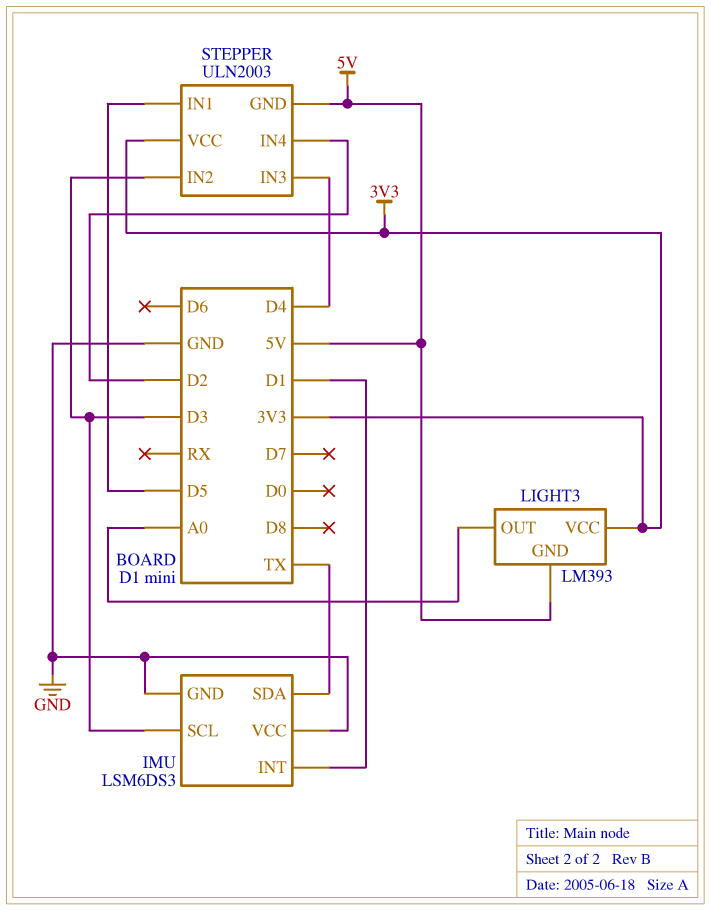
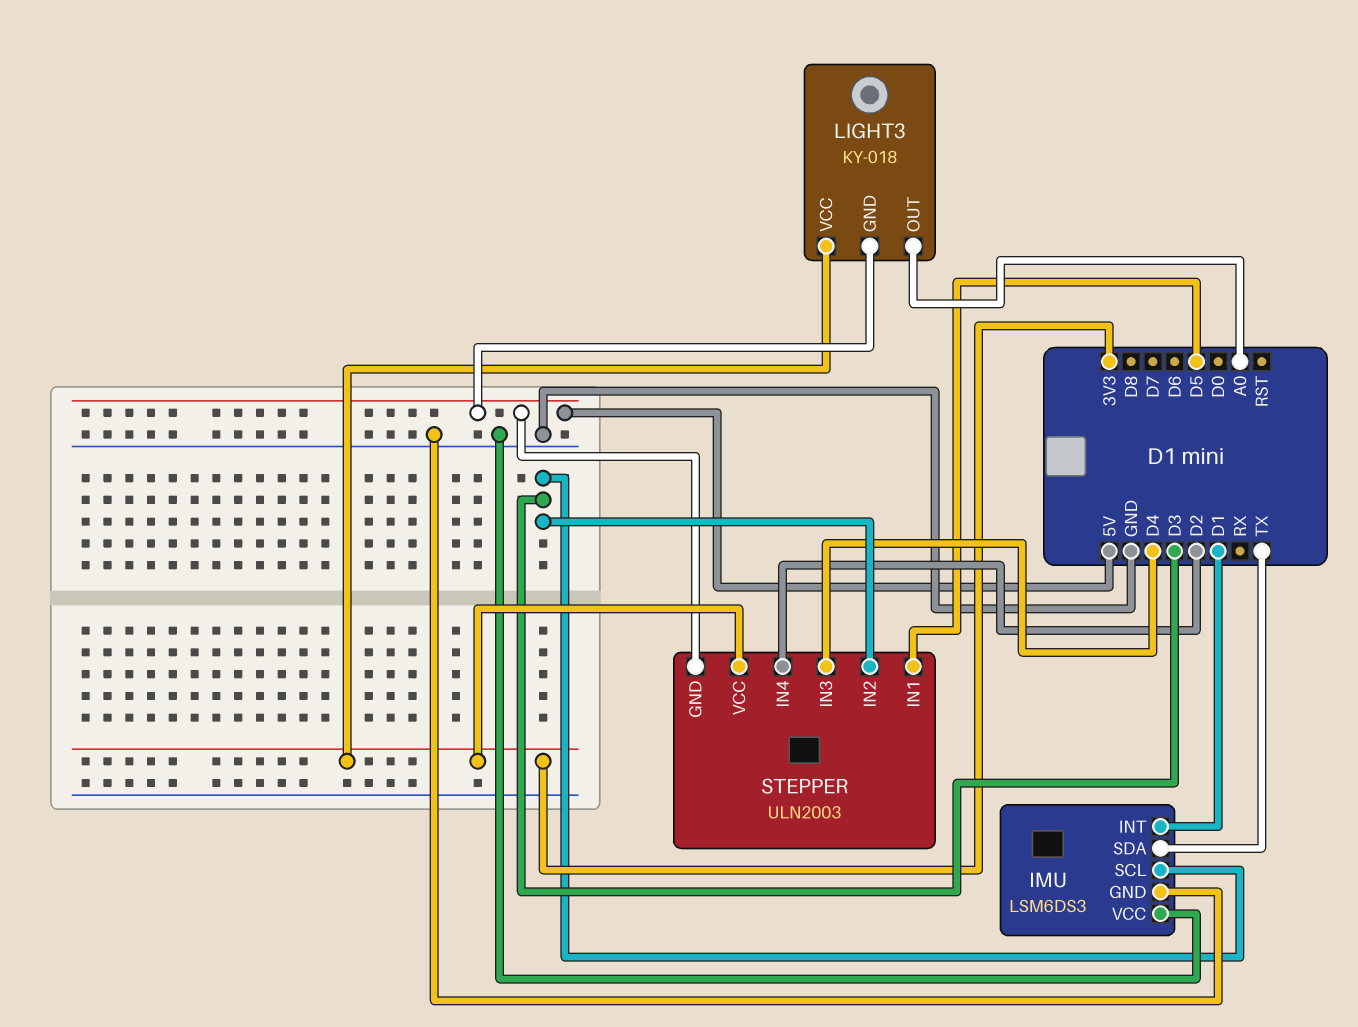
LIGHT3: LM393 -> KY-018

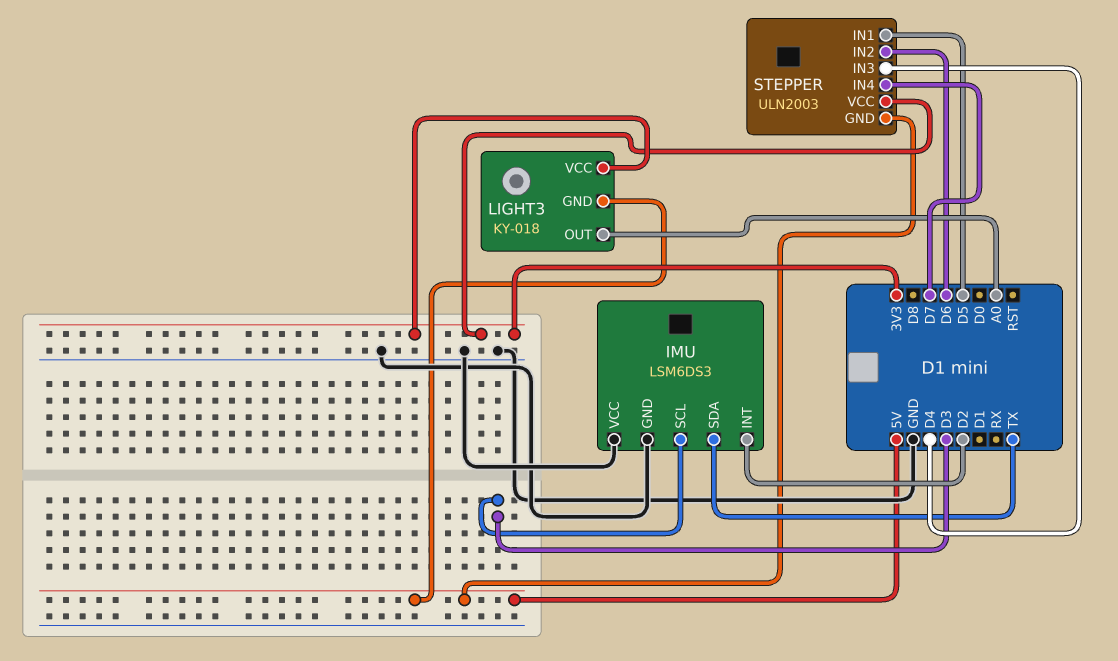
IMU pin INT: D1 -> D2
STEPPER pin IN2: D3 -> D6
STEPPER pin IN4: D2 -> D7

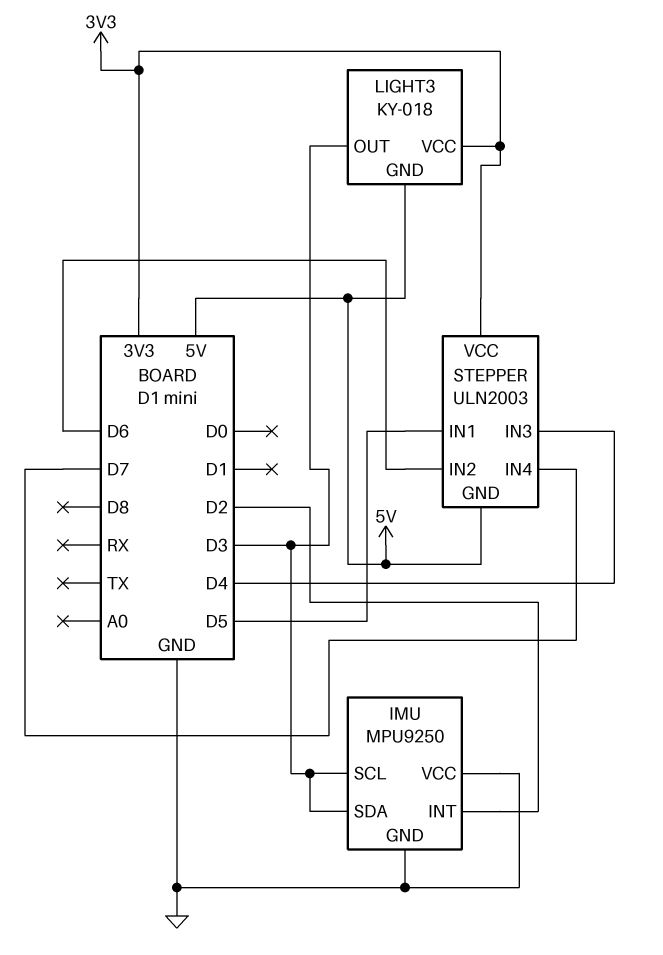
IMU: LSM6DS3 -> MPU9250
IMU pin SDA: TX -> D3
LIGHT3 pin OUT: A0 -> D3

